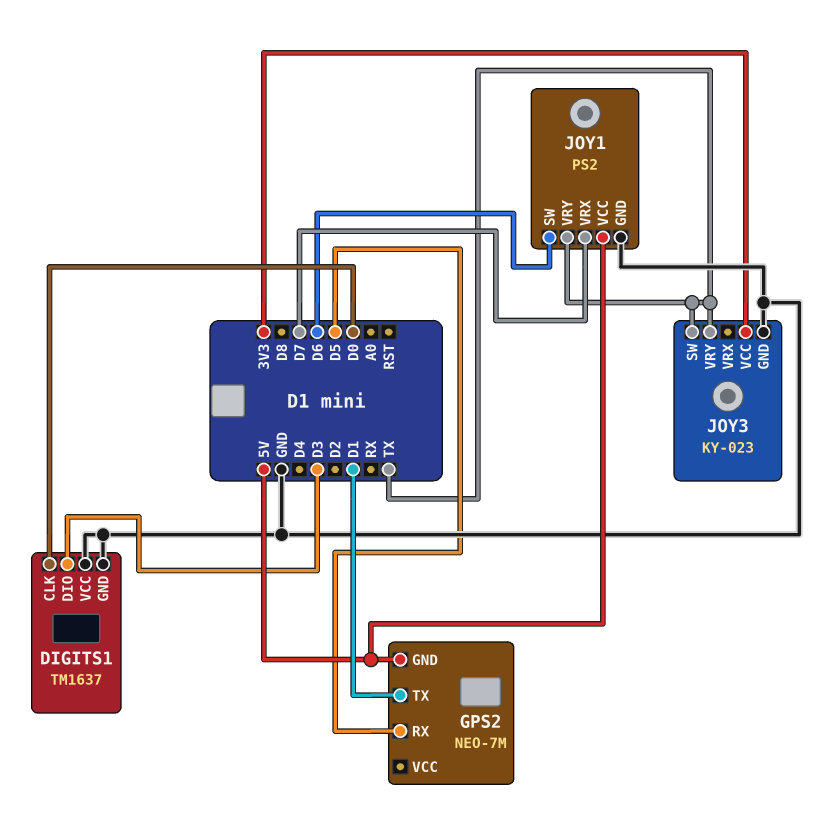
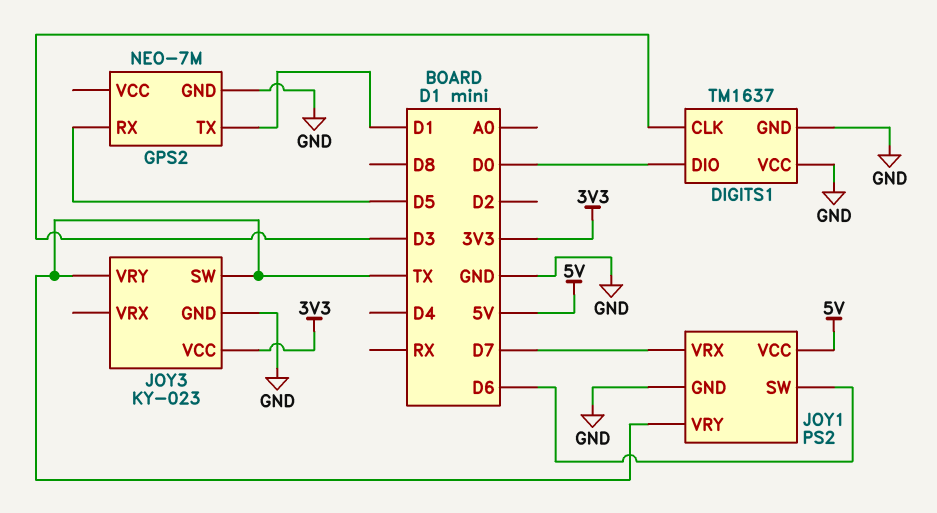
DIGITS1 pin CLK: D0 -> D3
DIGITS1 pin DIO: D3 -> D0
GPS2 pin GND: 5V -> GND

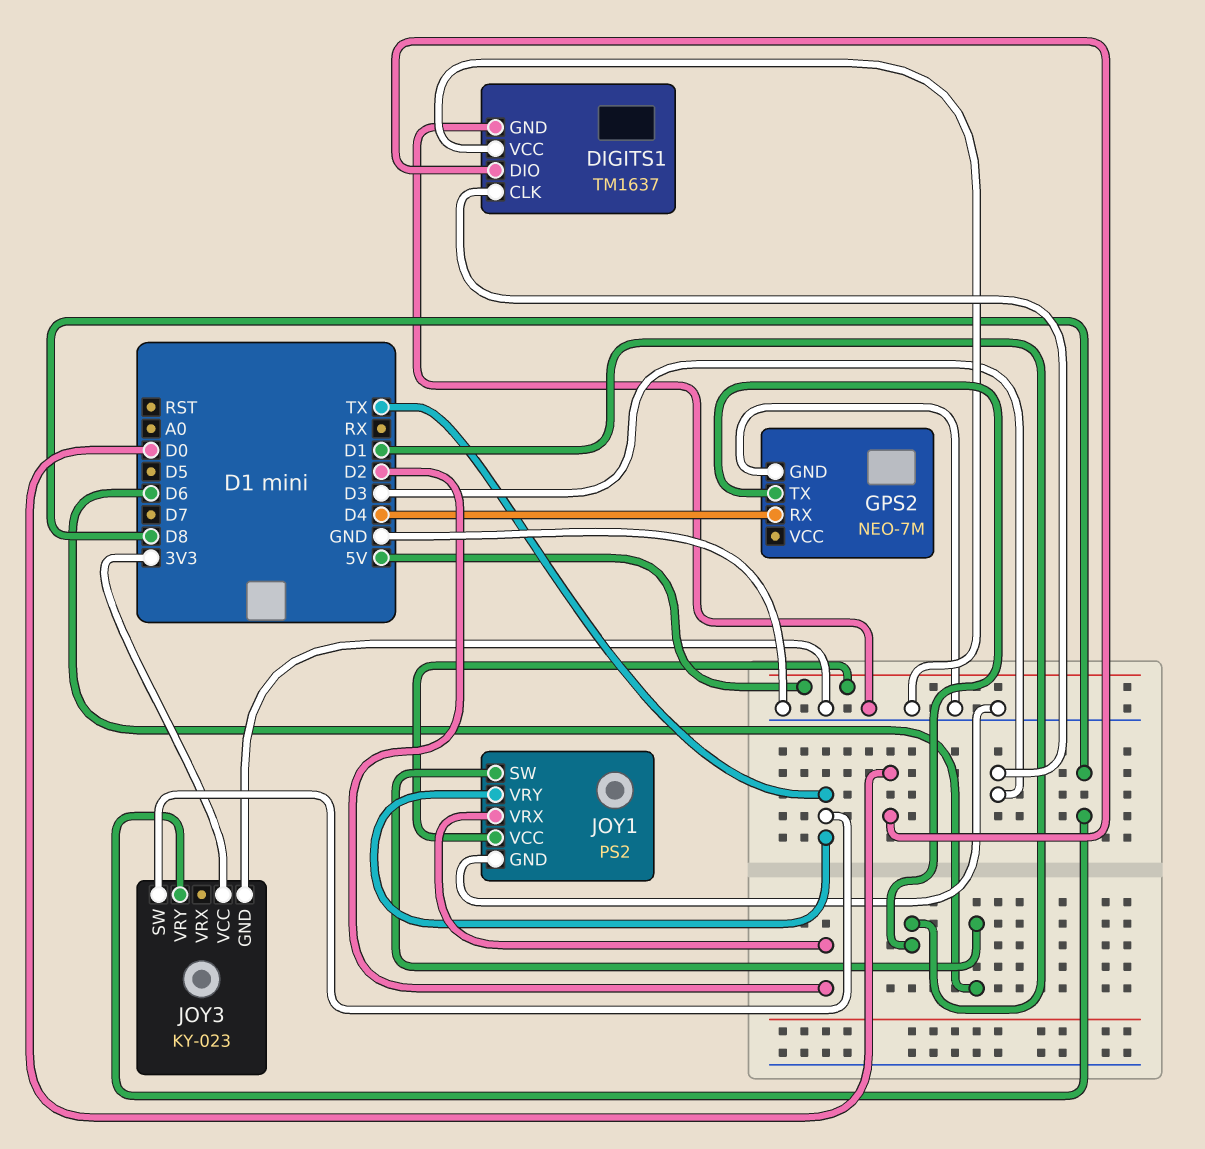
GPS2 pin RX: D5 -> D4
JOY1 pin VRX: D7 -> D2
JOY3 pin VRY: TX -> D8

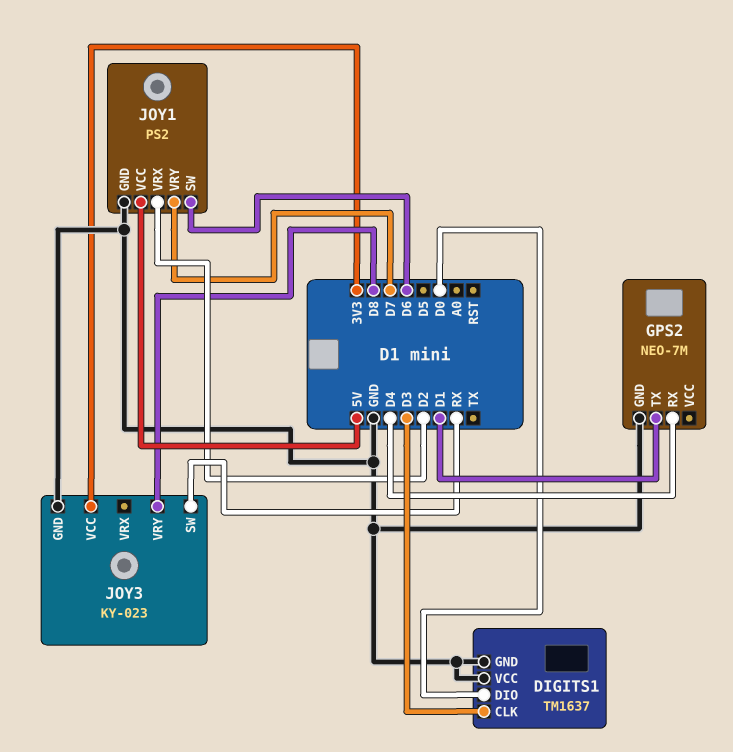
JOY1 pin VRY: TX -> D7
JOY3 pin SW: TX -> RX

